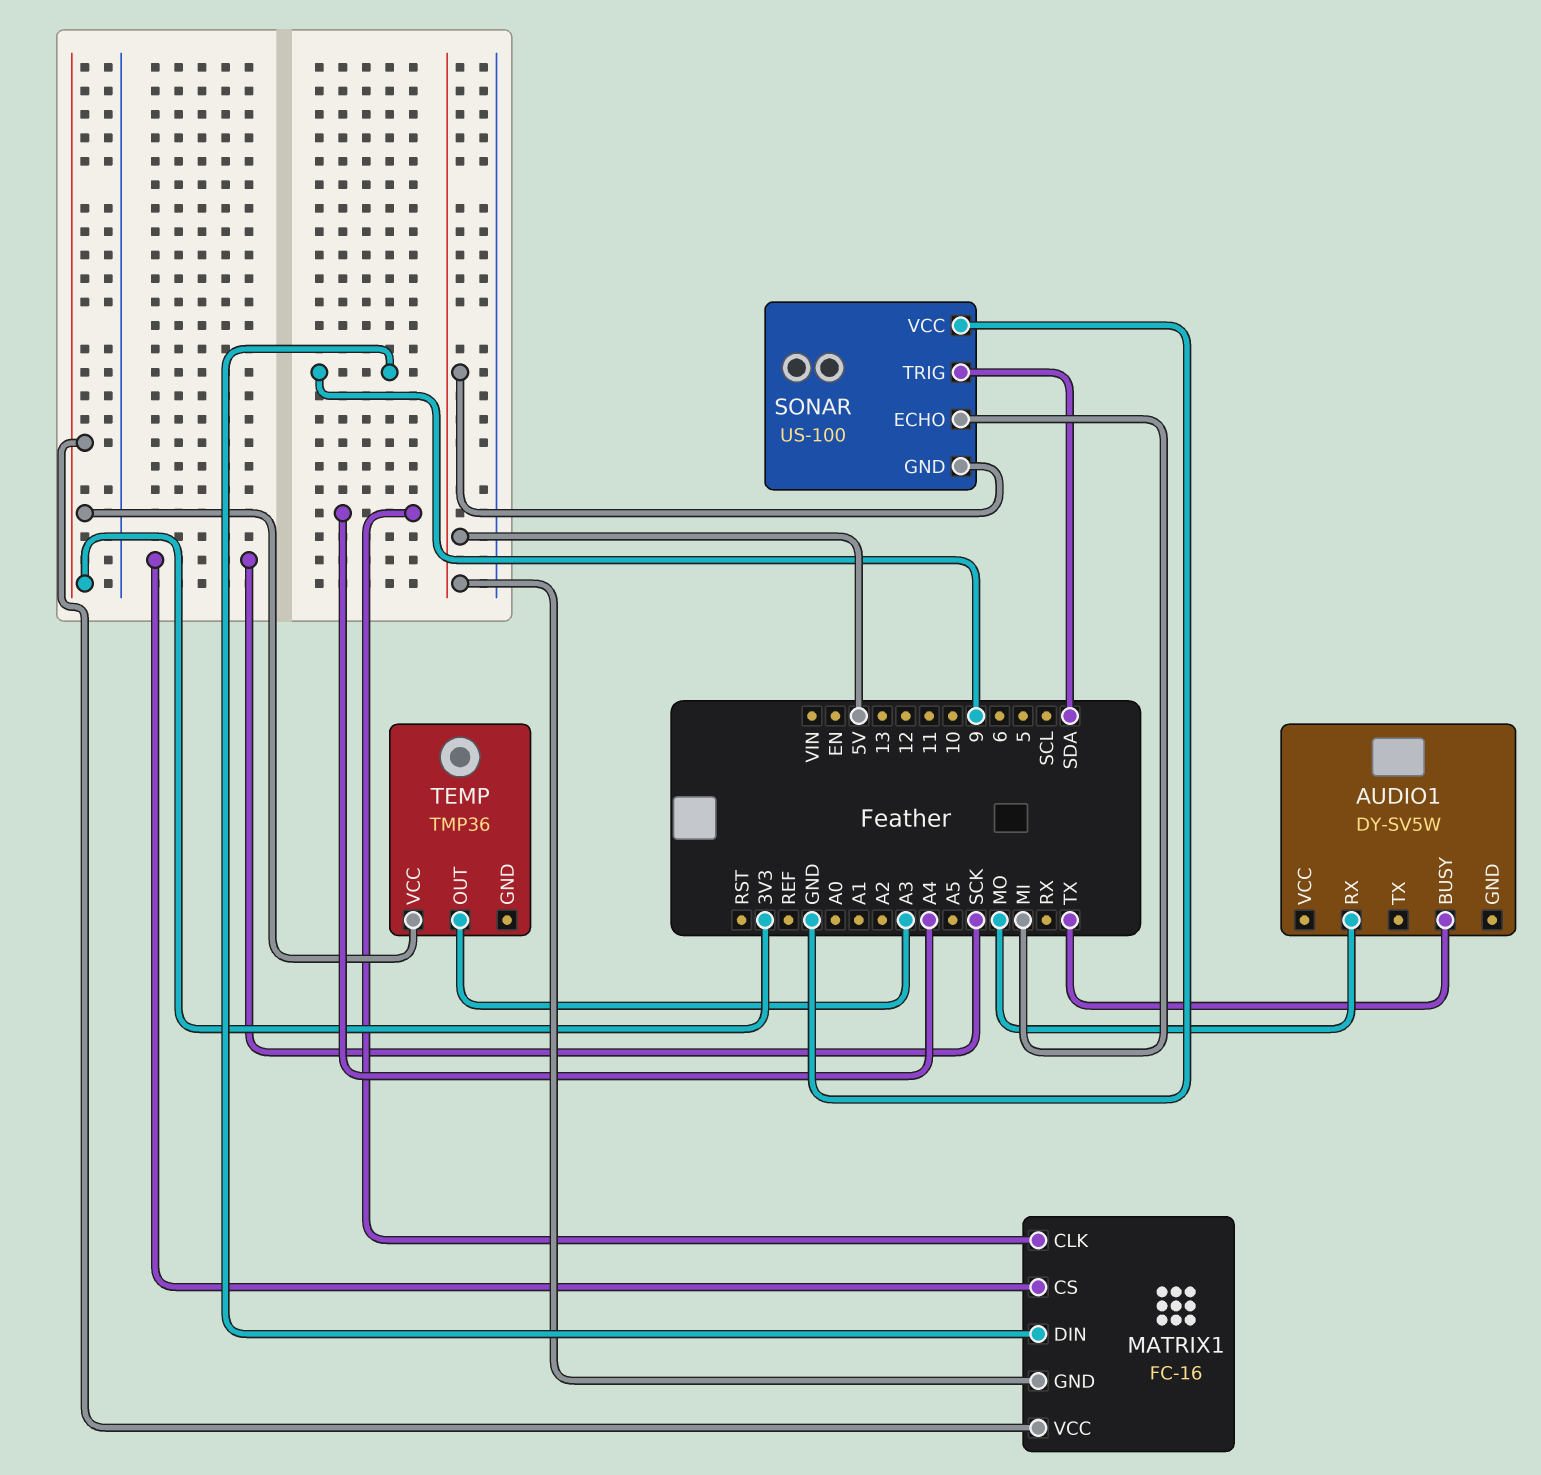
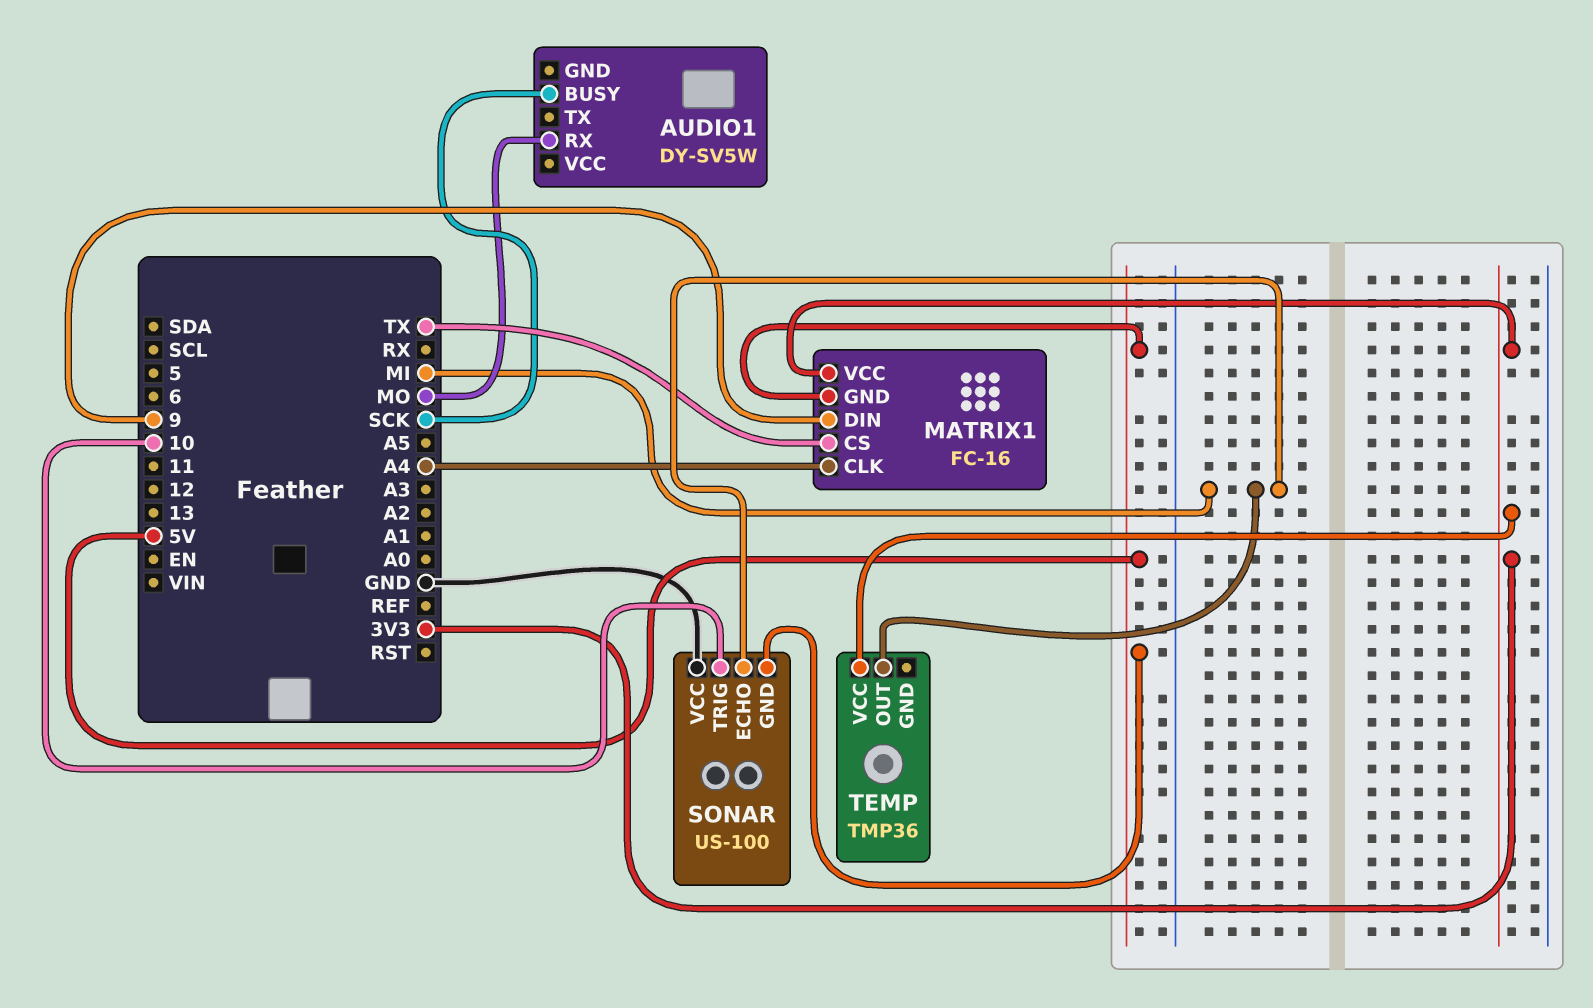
AUDIO1 pin BUSY: TX -> SCK
MATRIX1 pin CS: SCK -> TX
SONAR pin TRIG: SDA -> 10
TEMP pin OUT: A3 -> MI

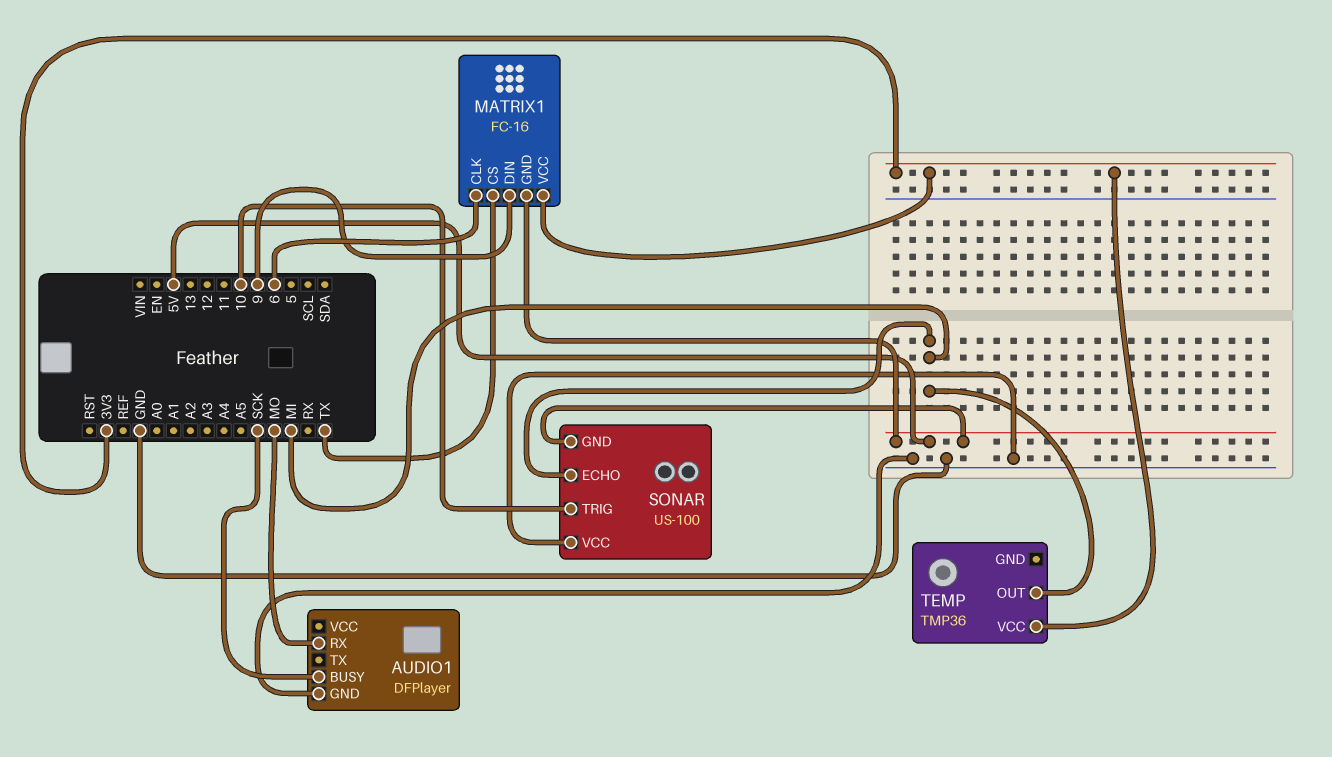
AUDIO1: DY-SV5W -> DFPlayer
AUDIO1 pin GND: none -> GND
MATRIX1 pin CLK: A4 -> 6

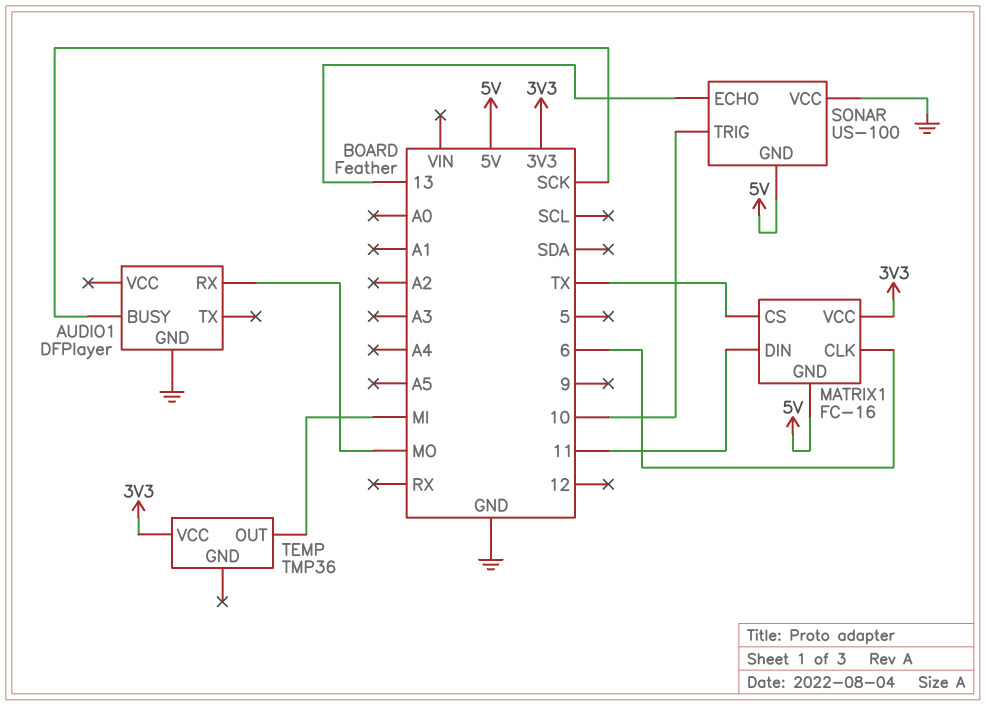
MATRIX1 pin DIN: 9 -> 11
SONAR pin ECHO: MI -> 13

